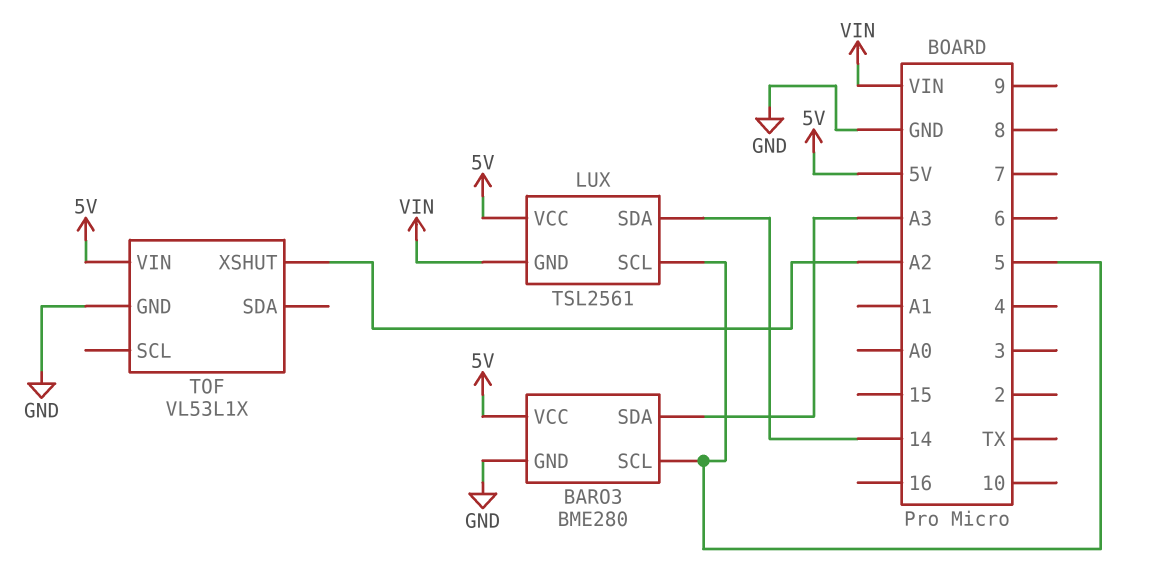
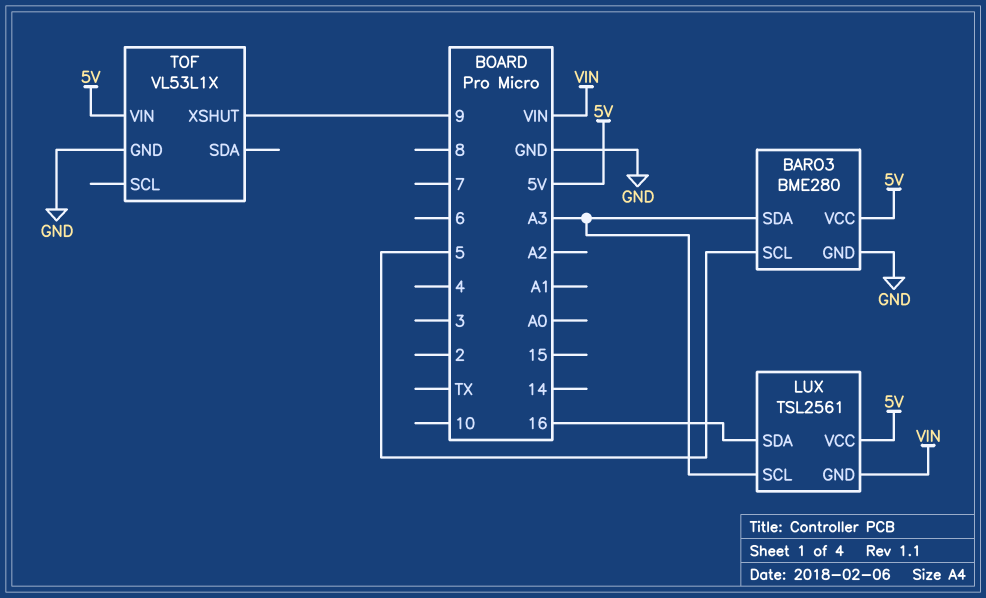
LUX pin SCL: 5 -> A3
LUX pin SDA: 14 -> 16
TOF pin XSHUT: A2 -> 9

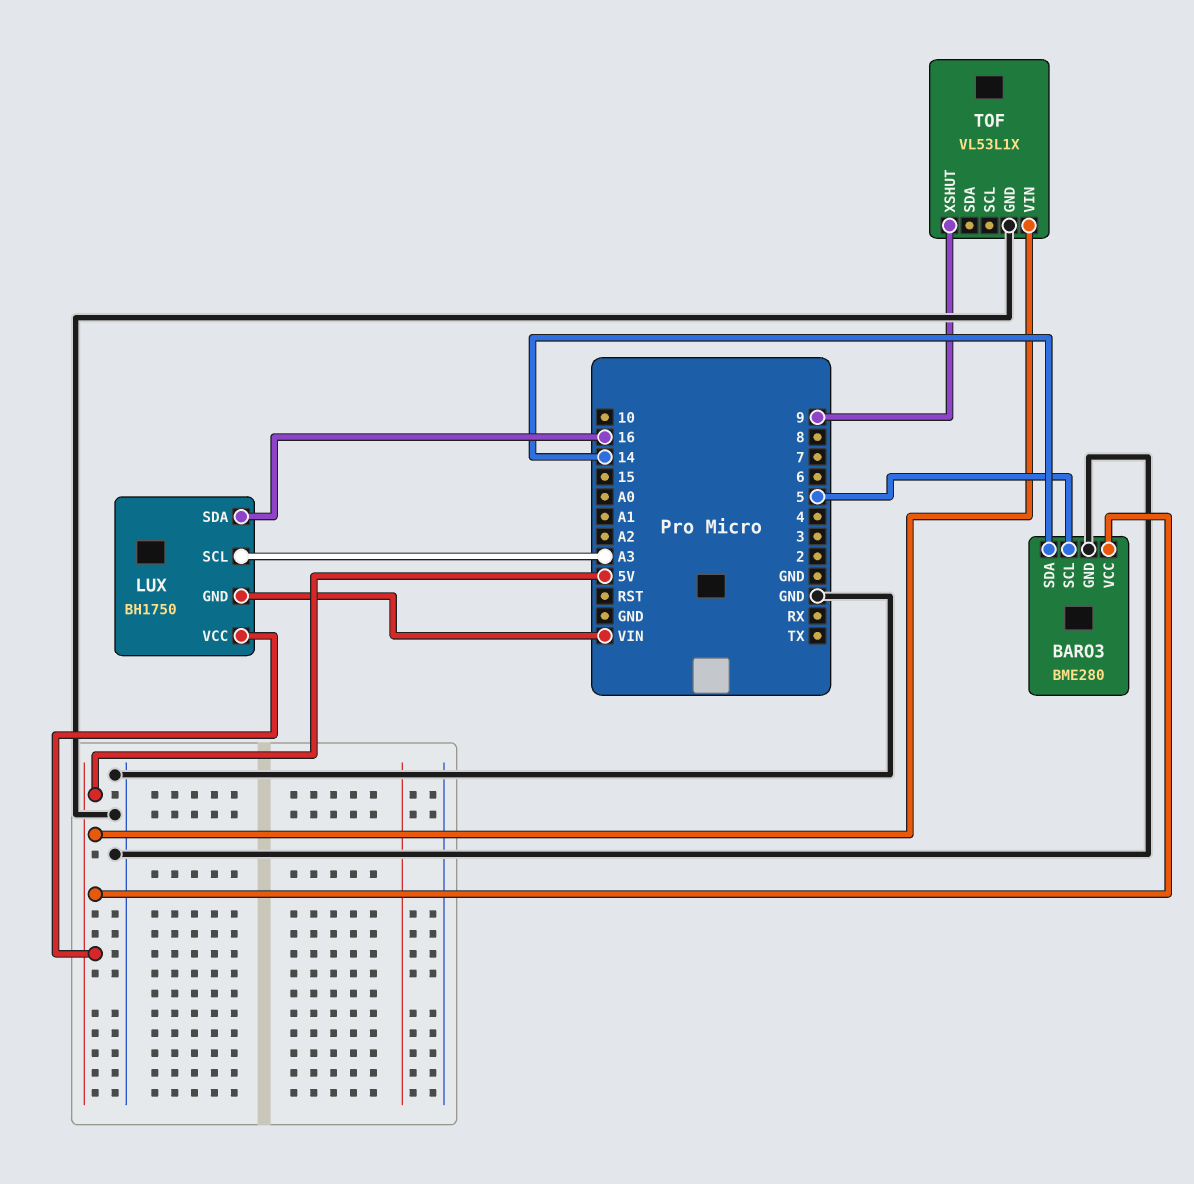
BARO3 pin SDA: A3 -> 14
LUX: TSL2561 -> BH1750

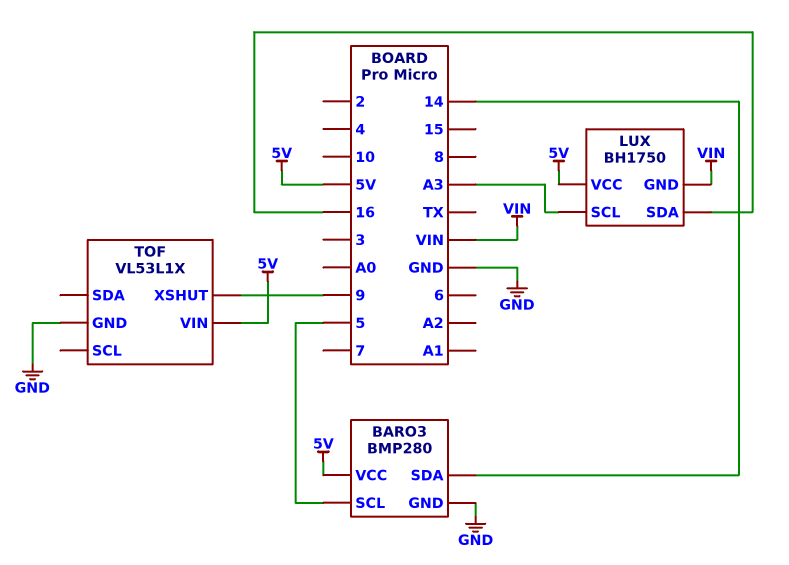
BARO3: BME280 -> BMP280

